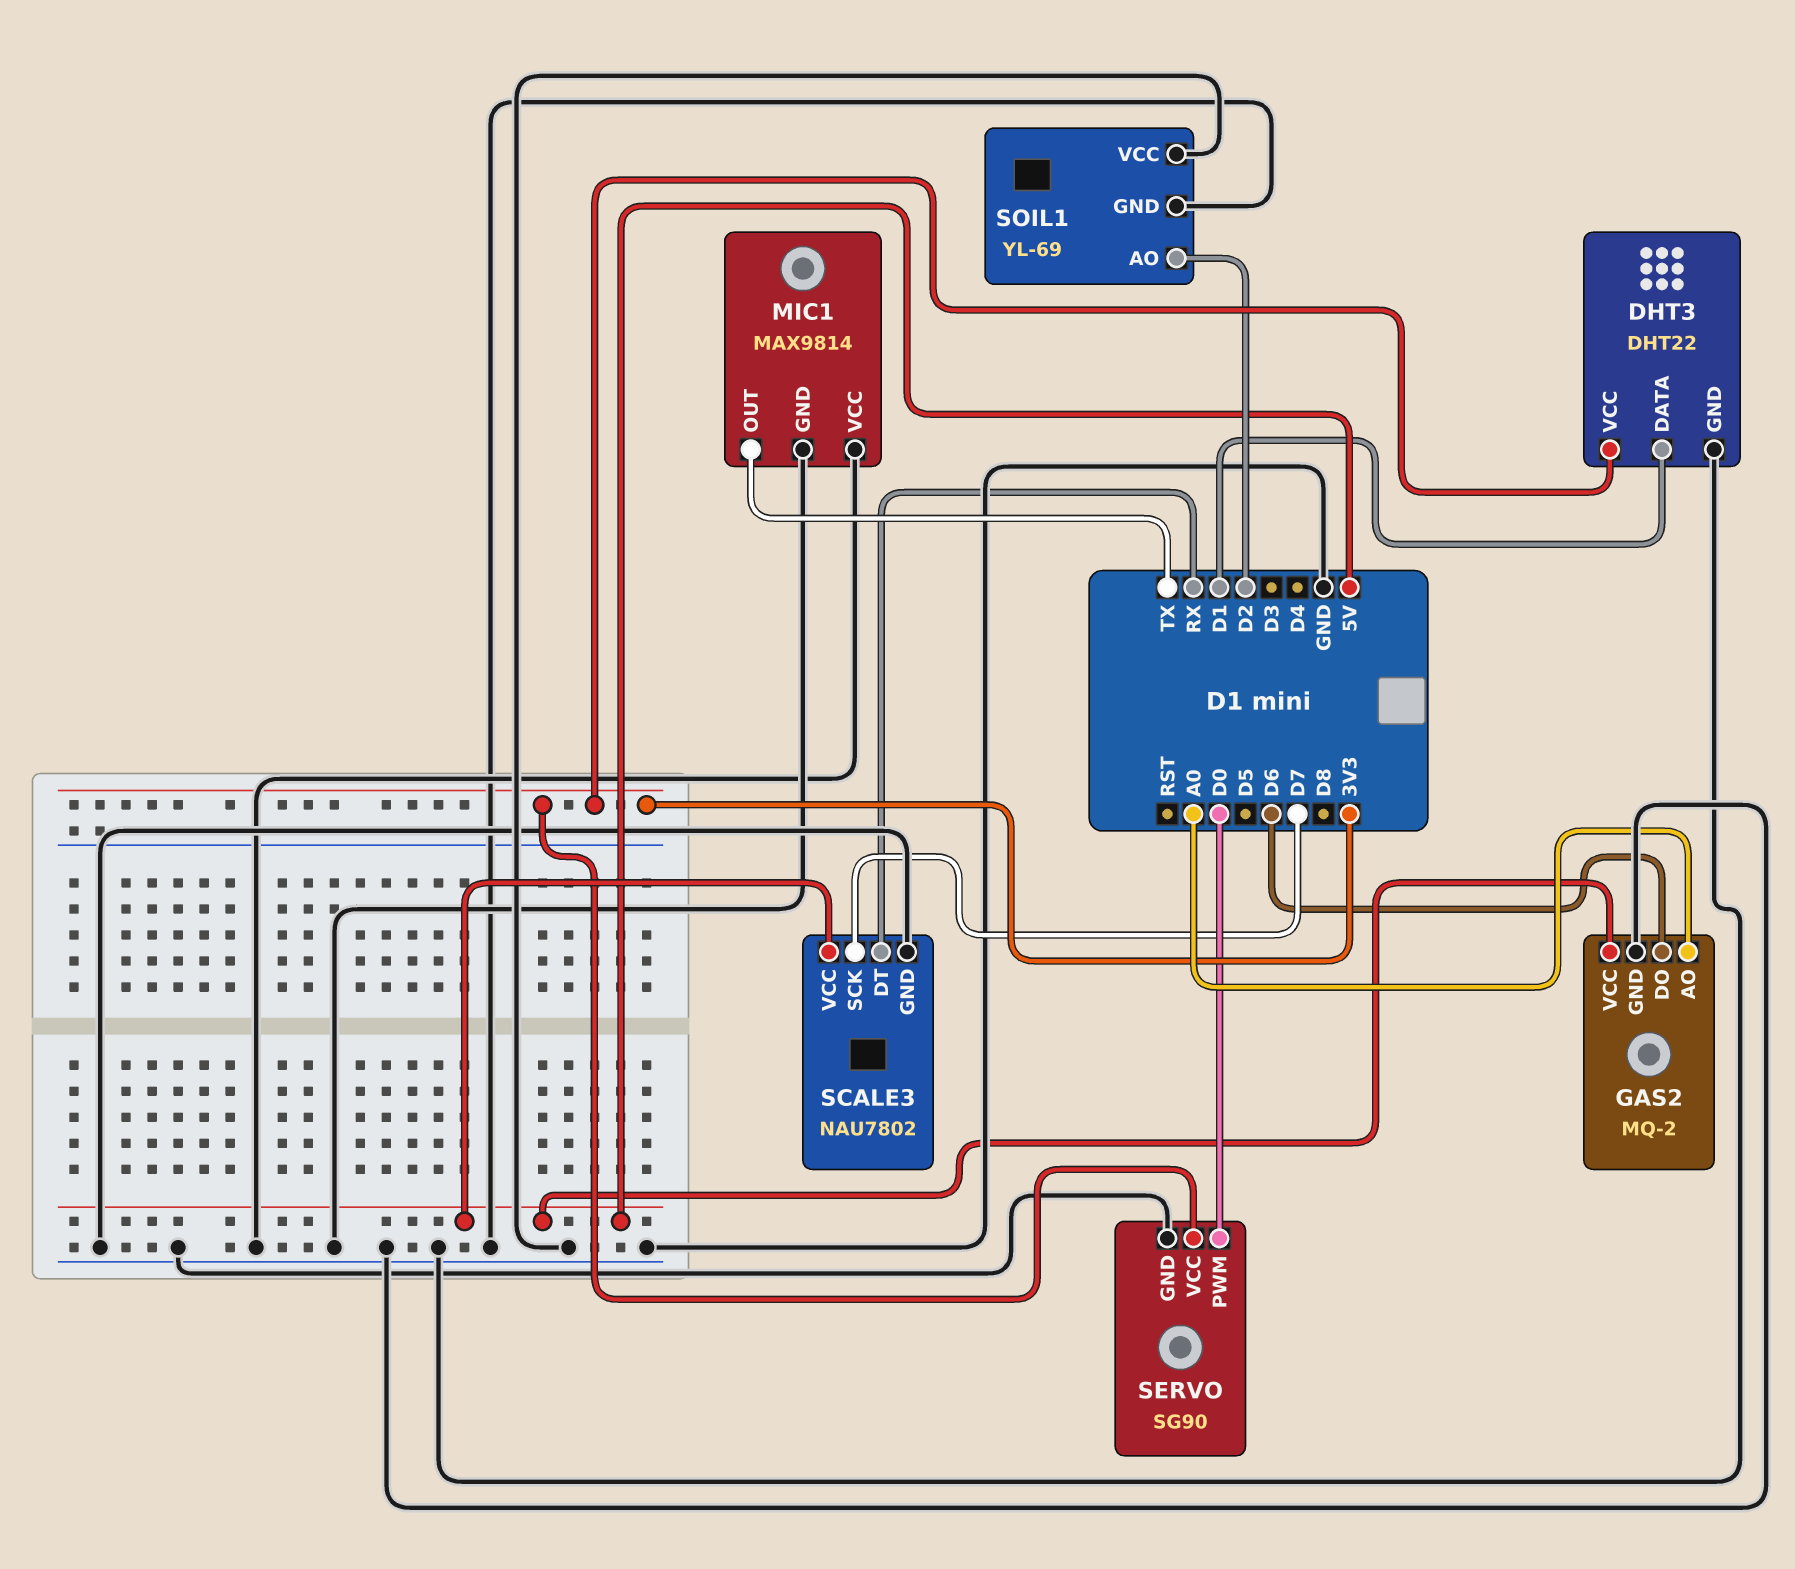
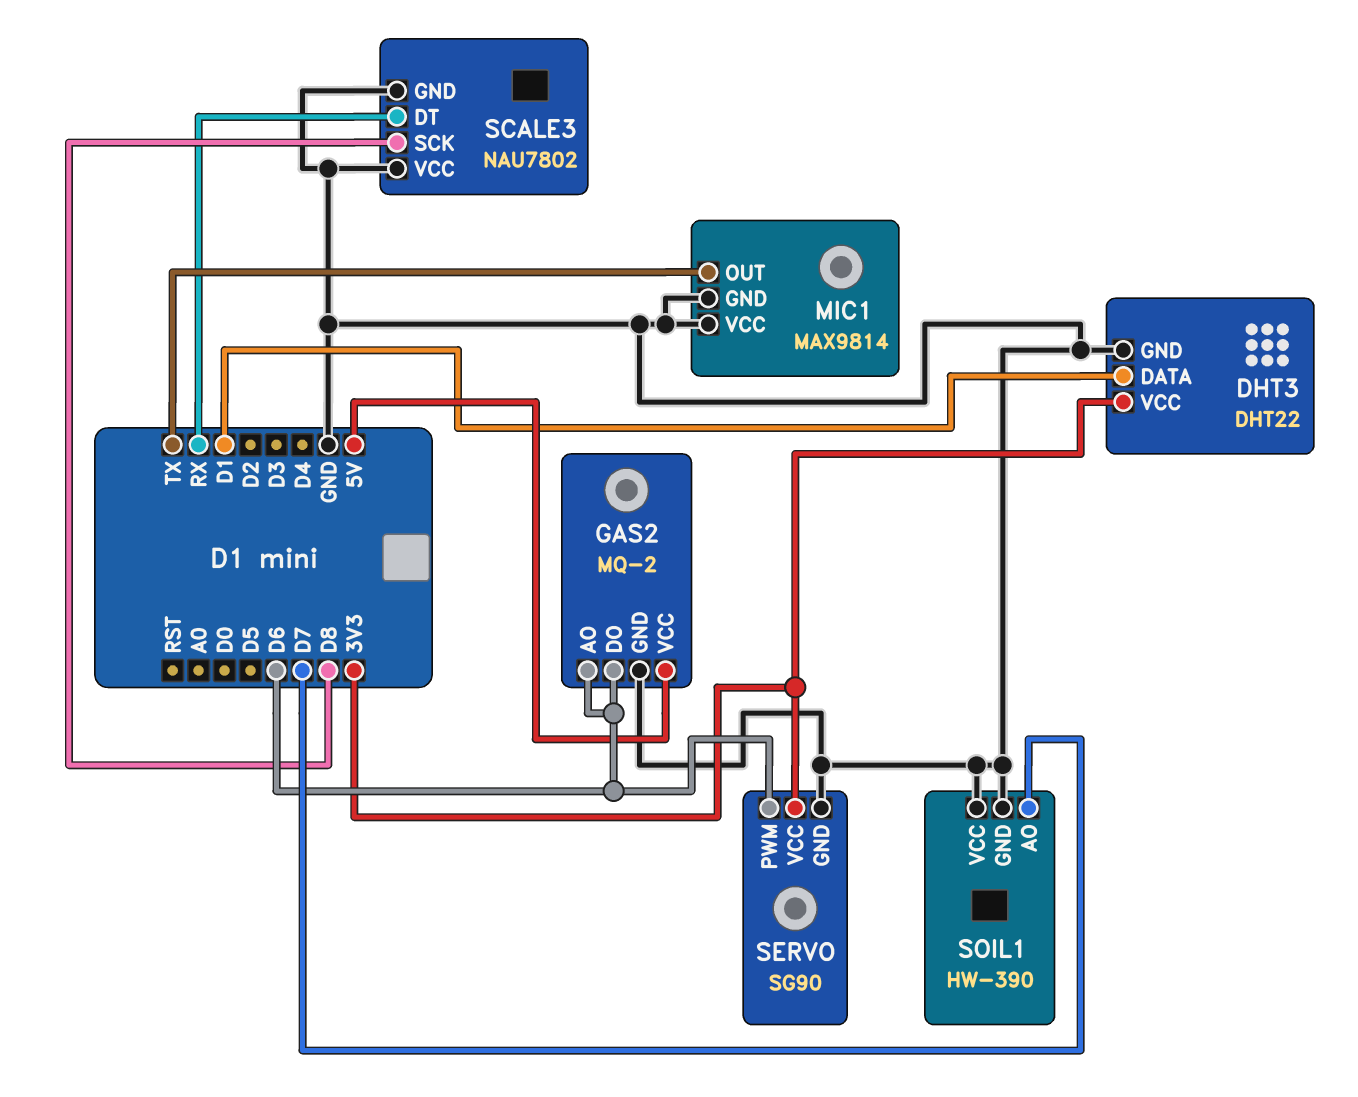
GAS2 pin AO: A0 -> D6
SCALE3 pin SCK: D7 -> D8
SCALE3 pin VCC: 5V -> GND
SERVO pin PWM: D0 -> D6
SOIL1: YL-69 -> HW-390
SOIL1 pin AO: D2 -> D7

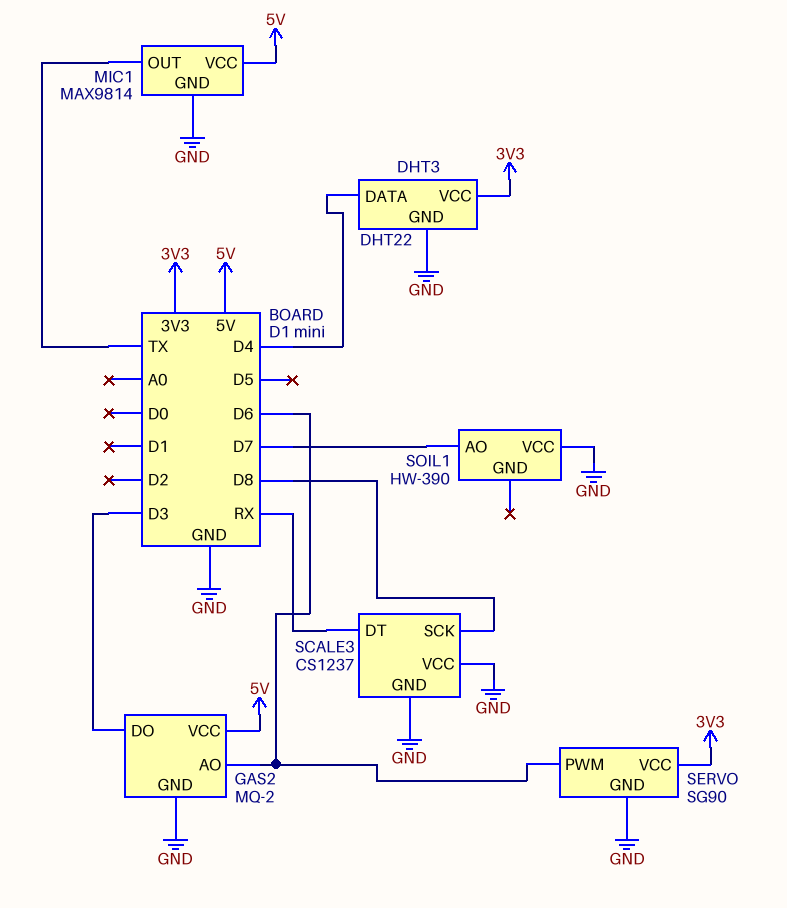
DHT3 pin DATA: D1 -> D4
GAS2 pin DO: D6 -> D3
MIC1 pin VCC: GND -> 5V
SCALE3: NAU7802 -> CS1237
SOIL1 pin GND: GND -> none

